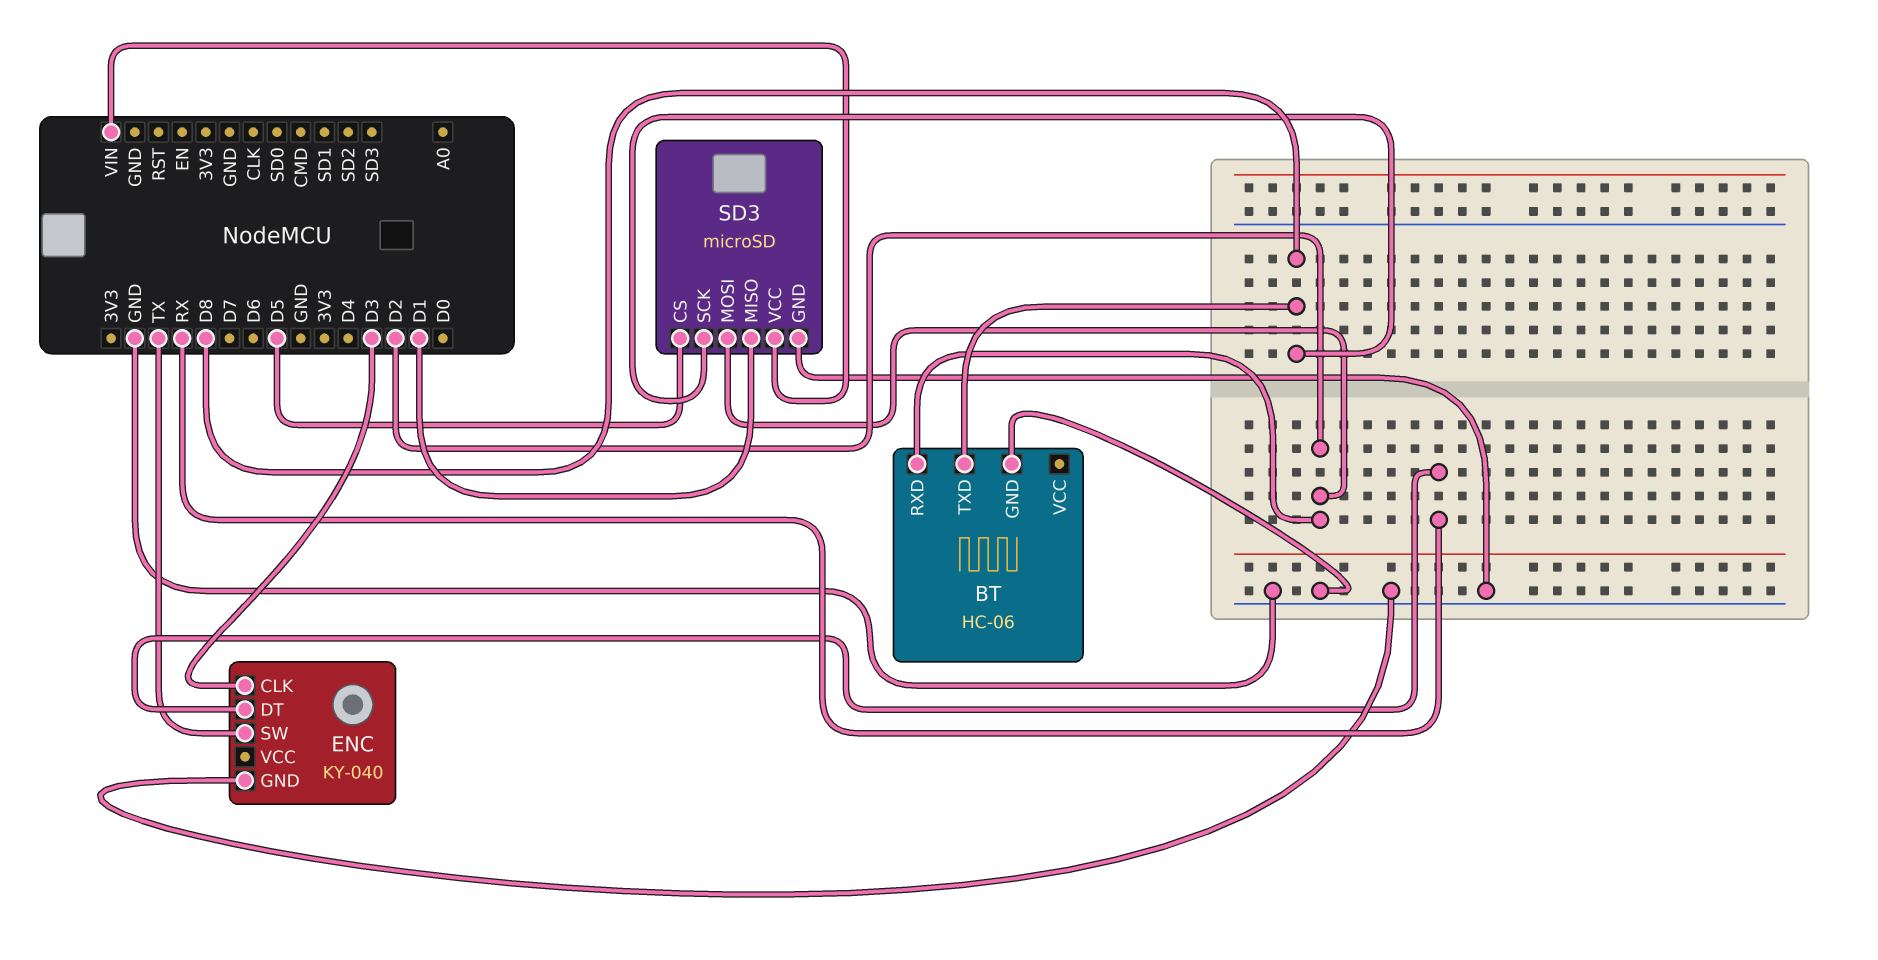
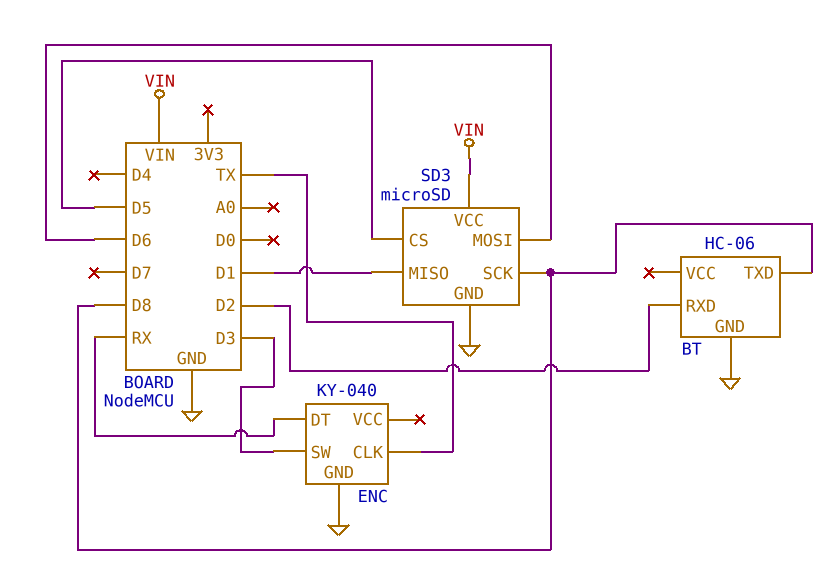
ENC pin CLK: D3 -> TX
ENC pin SW: TX -> D3
SD3 pin MOSI: D2 -> D6

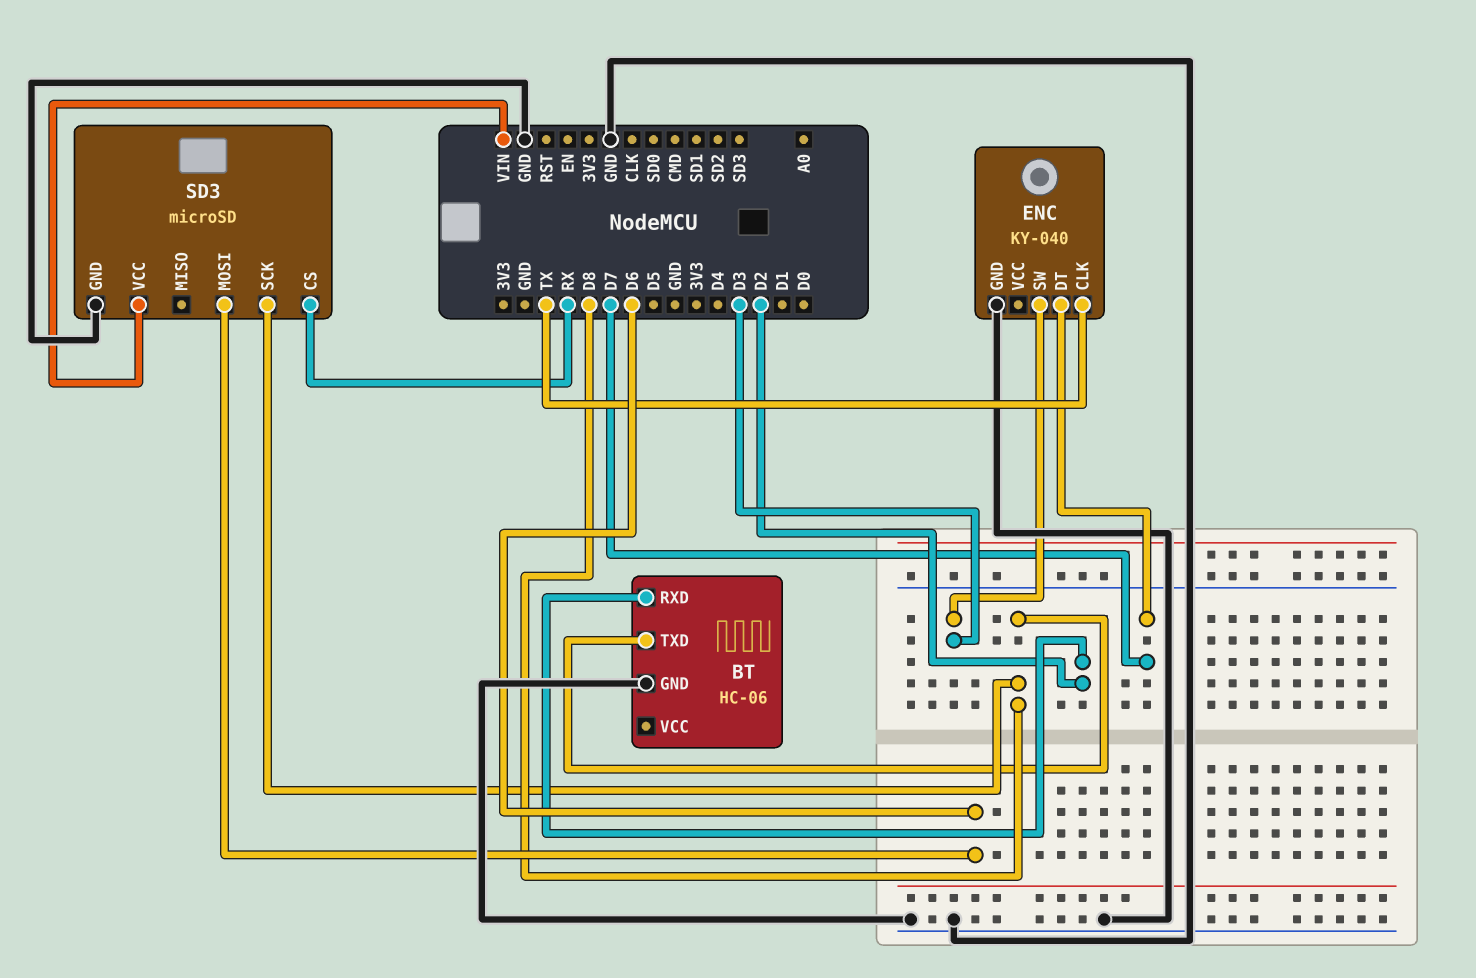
ENC pin DT: RX -> D7
SD3 pin CS: D5 -> RX
SD3 pin MISO: D1 -> none

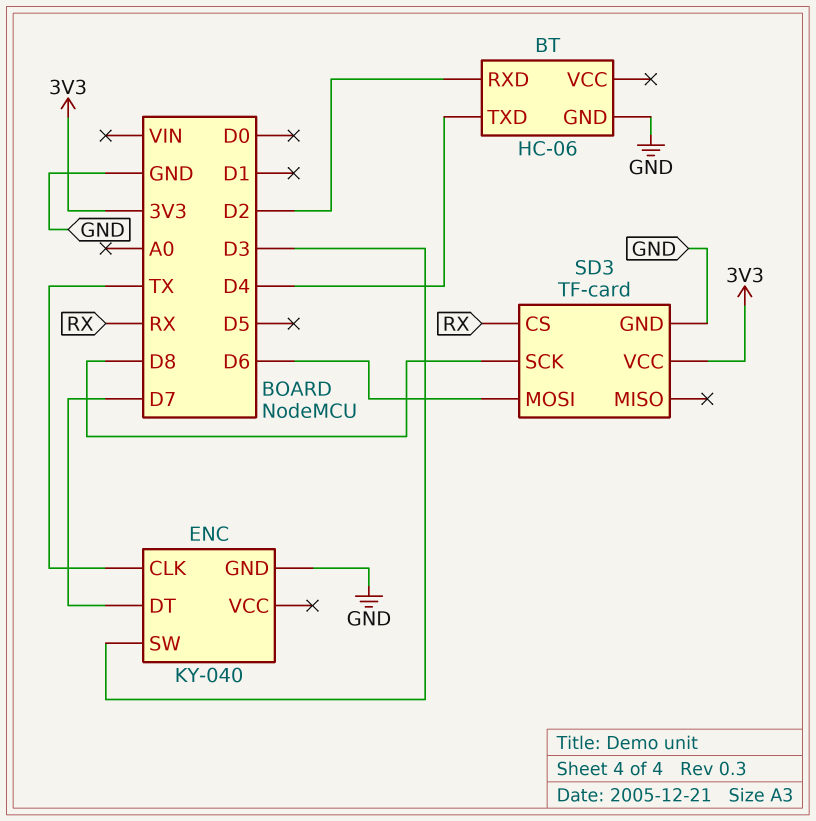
BT pin TXD: D8 -> D4
SD3: microSD -> TF-card
SD3 pin VCC: VIN -> 3V3

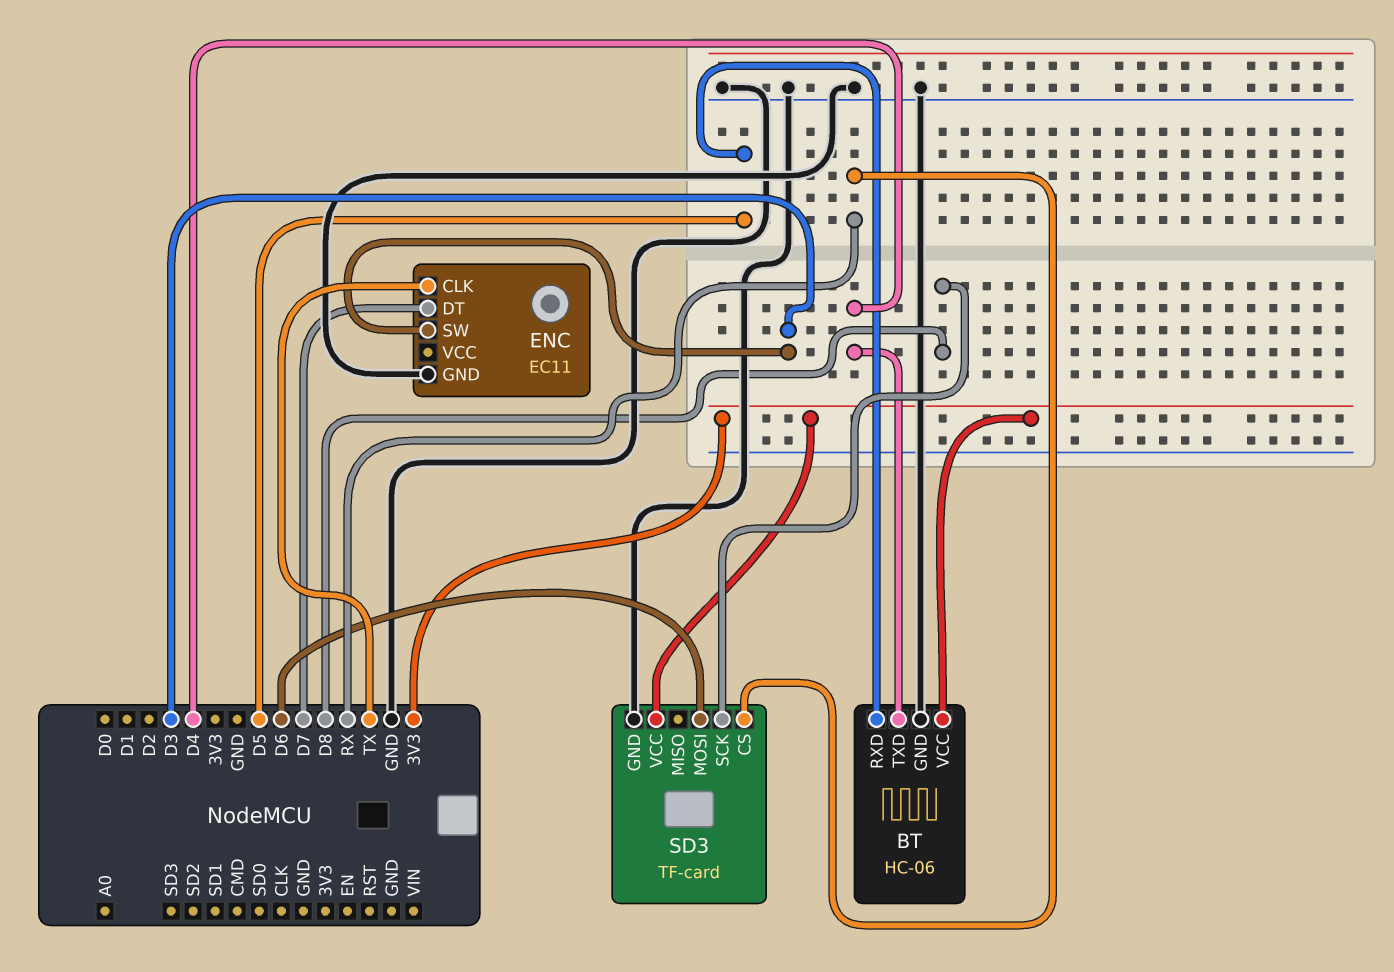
BT pin RXD: D2 -> D5
BT pin VCC: none -> 3V3
ENC: KY-040 -> EC11

